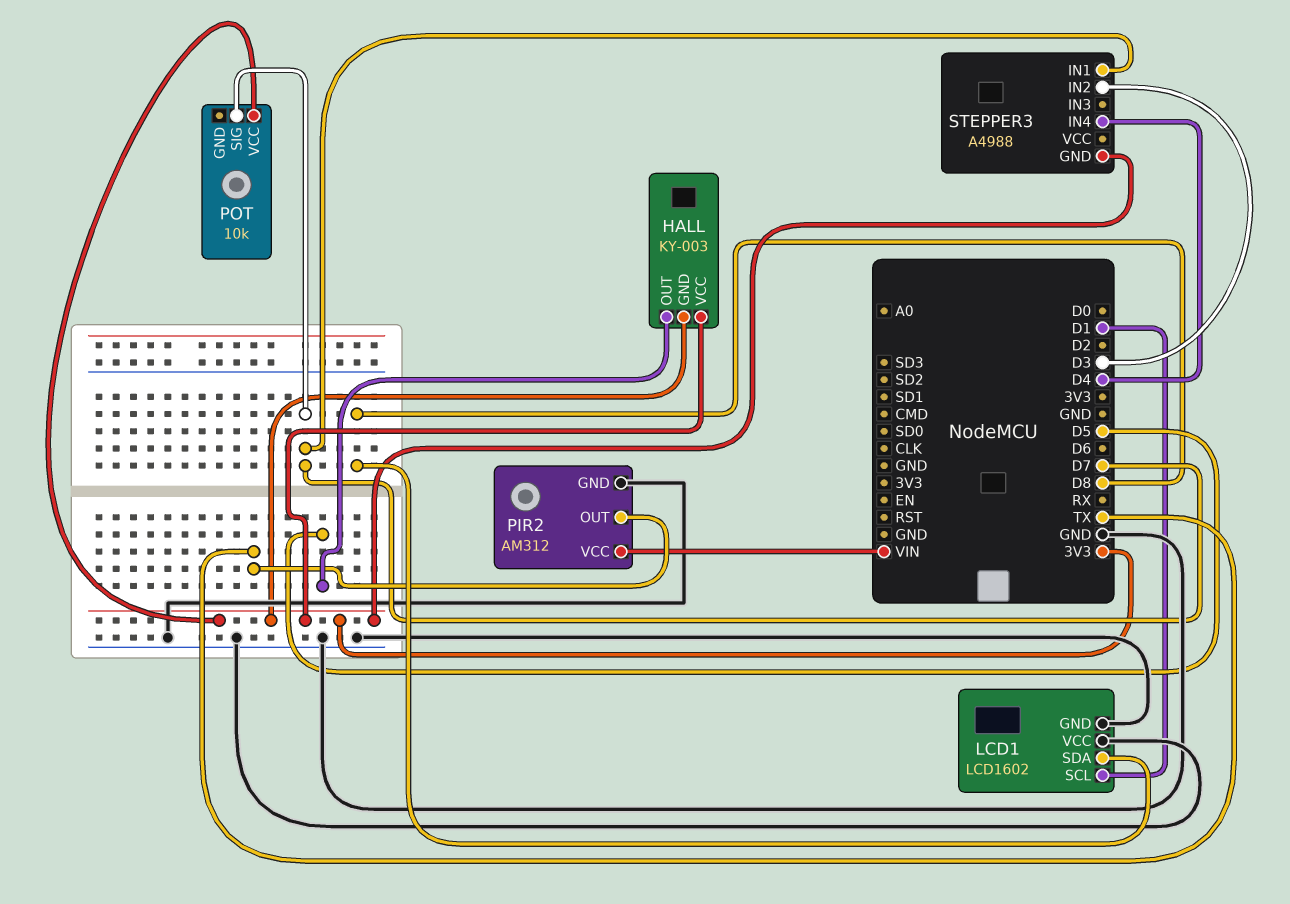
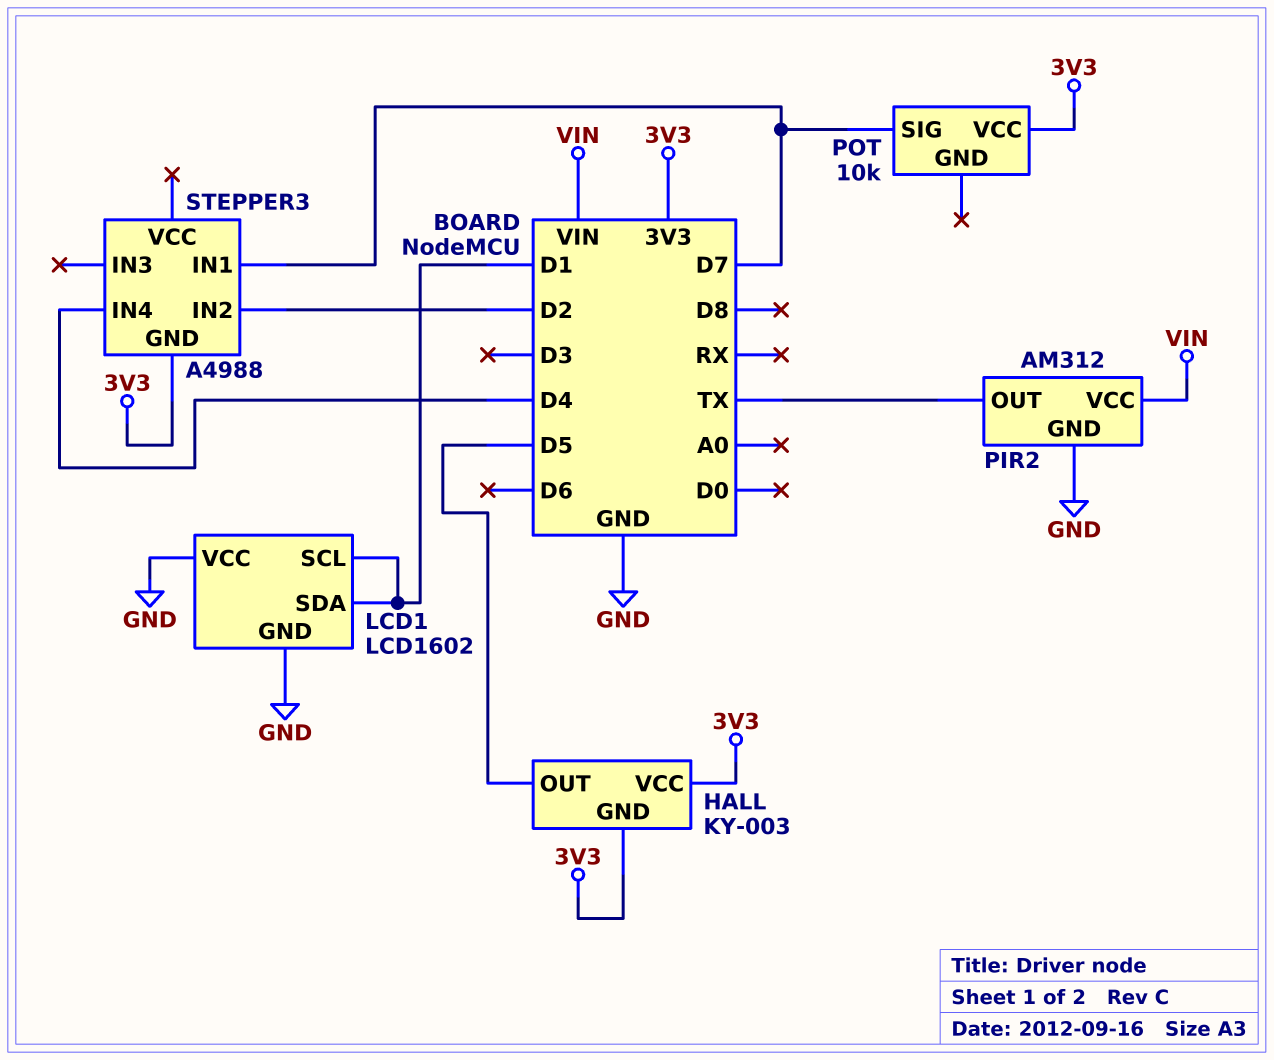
LCD1 pin SDA: D8 -> D1
STEPPER3 pin IN2: D3 -> D2

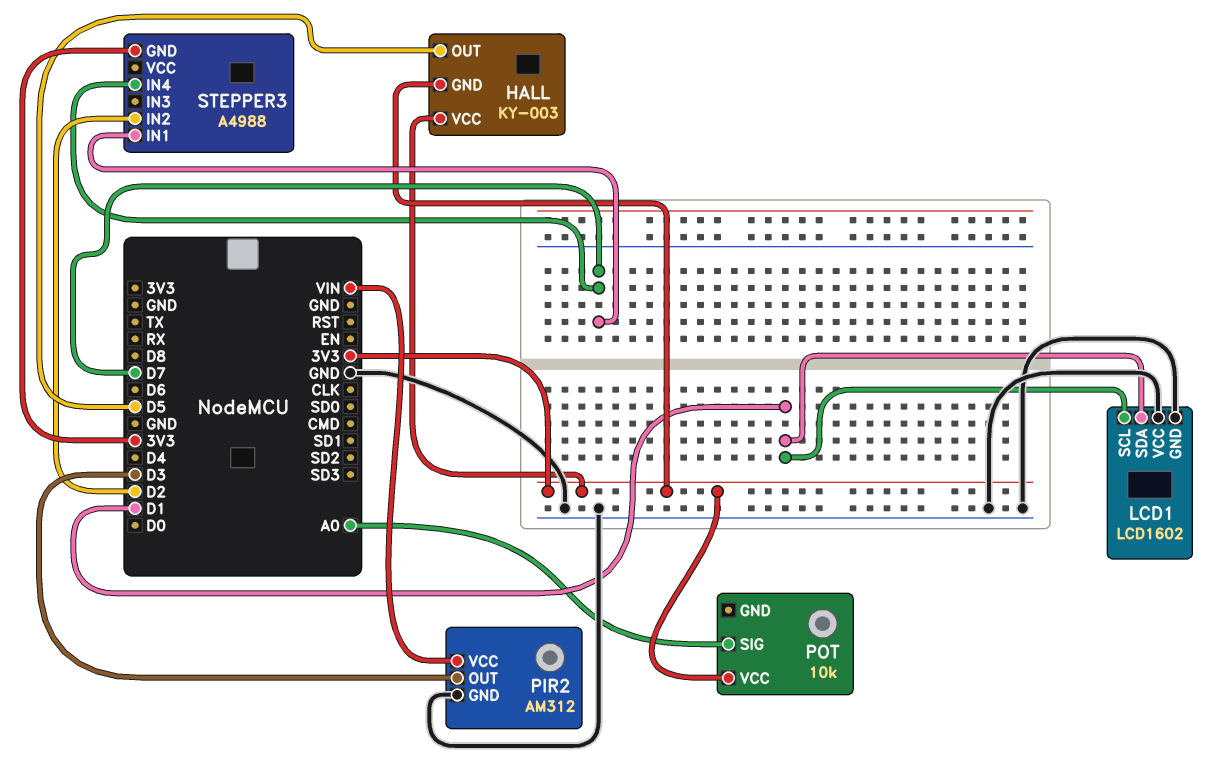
PIR2 pin OUT: TX -> D3
POT pin SIG: D7 -> A0
STEPPER3 pin IN4: D4 -> D7

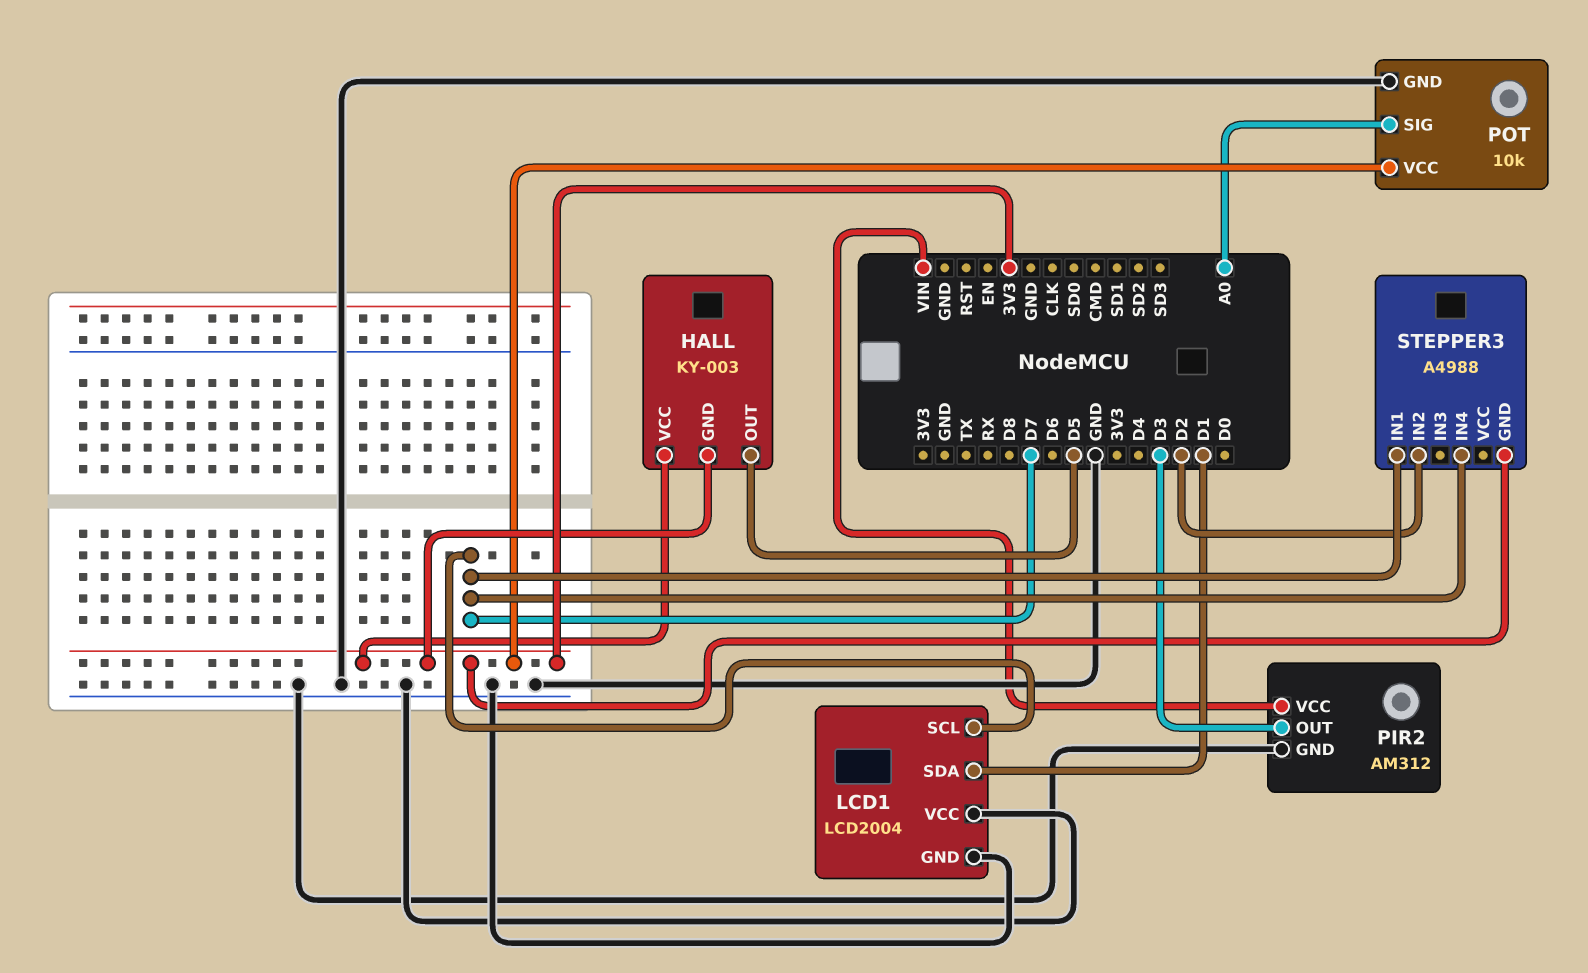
LCD1: LCD1602 -> LCD2004
LCD1 pin SCL: D1 -> D7
POT pin GND: none -> GND

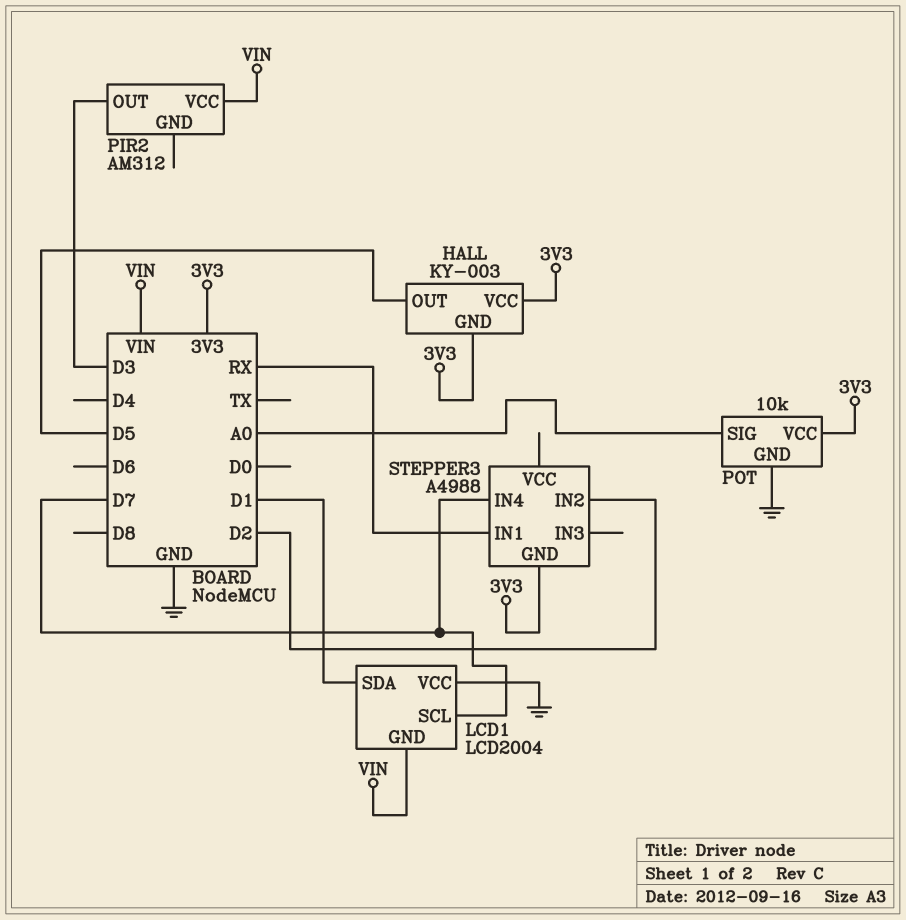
LCD1 pin GND: GND -> VIN
PIR2 pin GND: GND -> none
STEPPER3 pin IN1: D7 -> RX

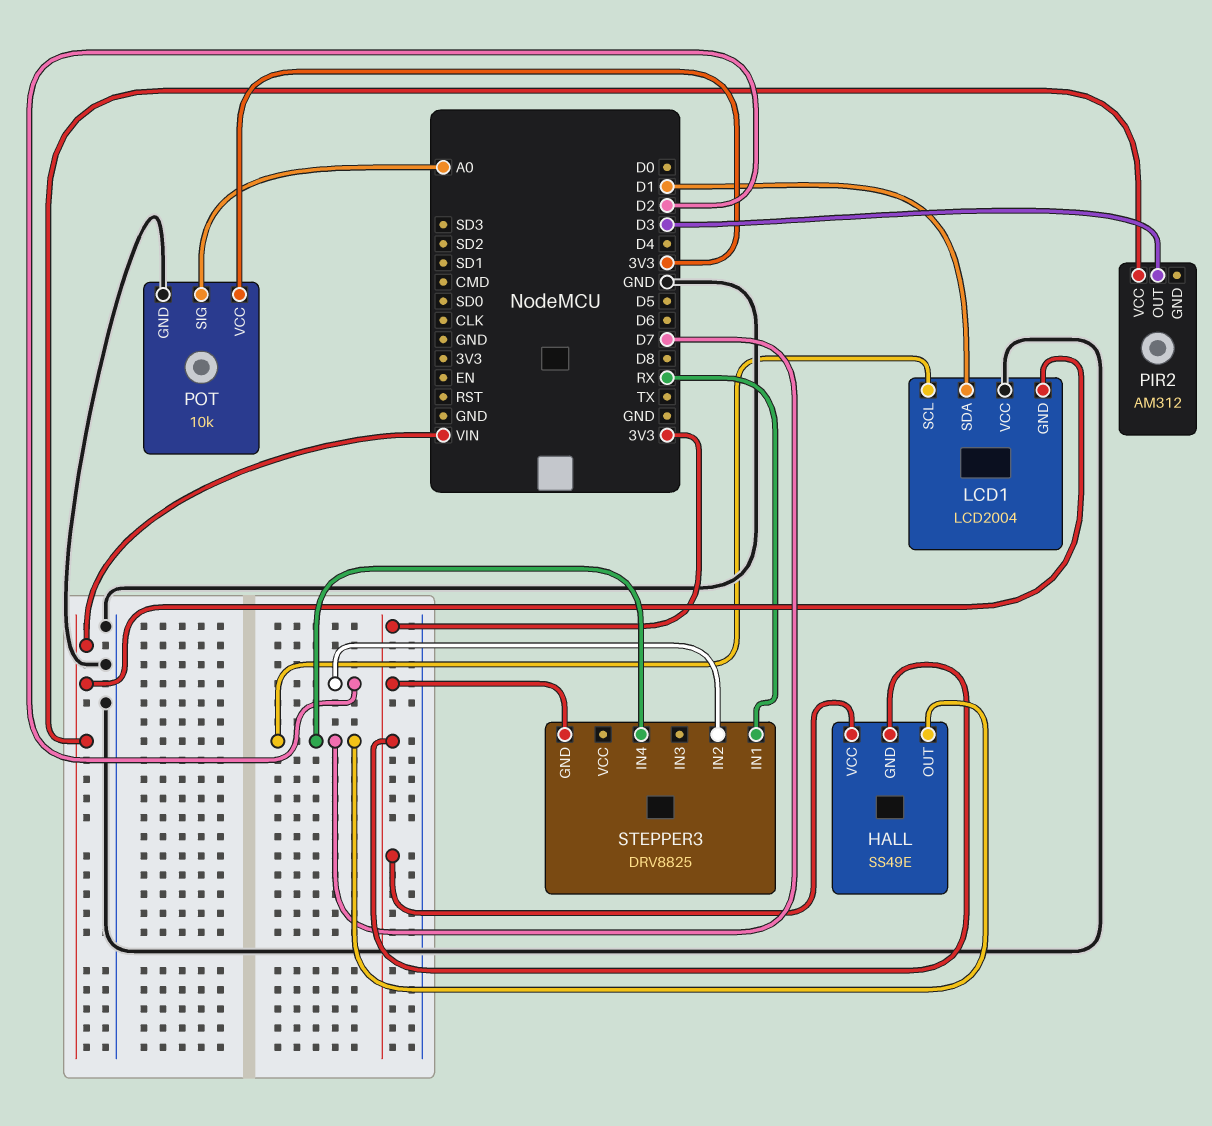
HALL: KY-003 -> SS49E
HALL pin OUT: D5 -> D7
STEPPER3: A4988 -> DRV8825

